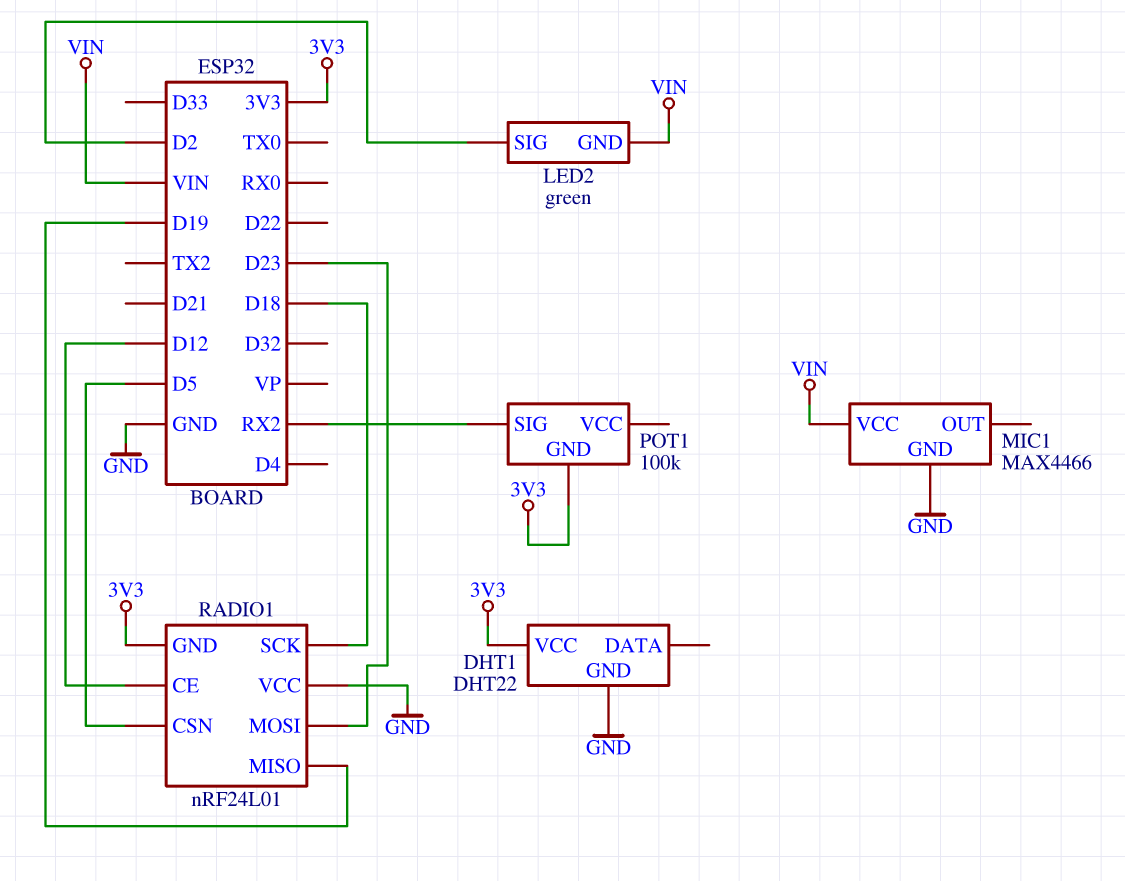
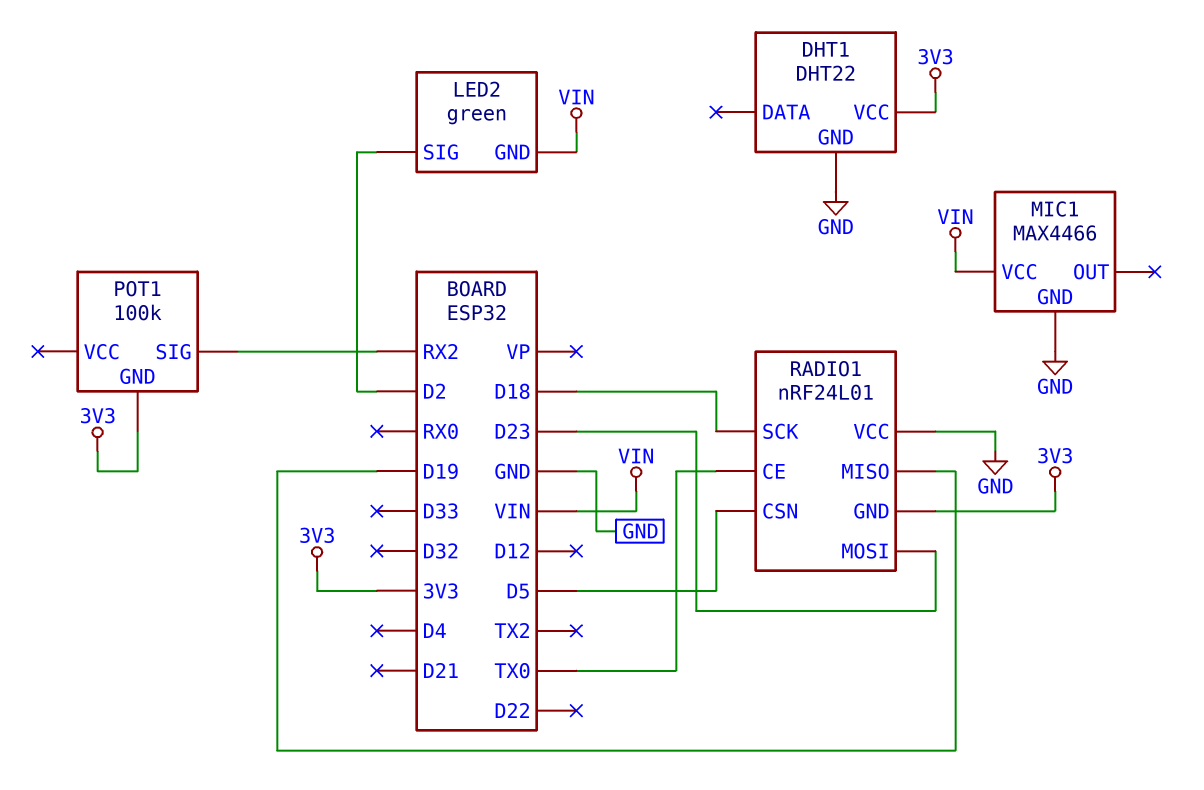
RADIO1 pin CE: D12 -> TX0

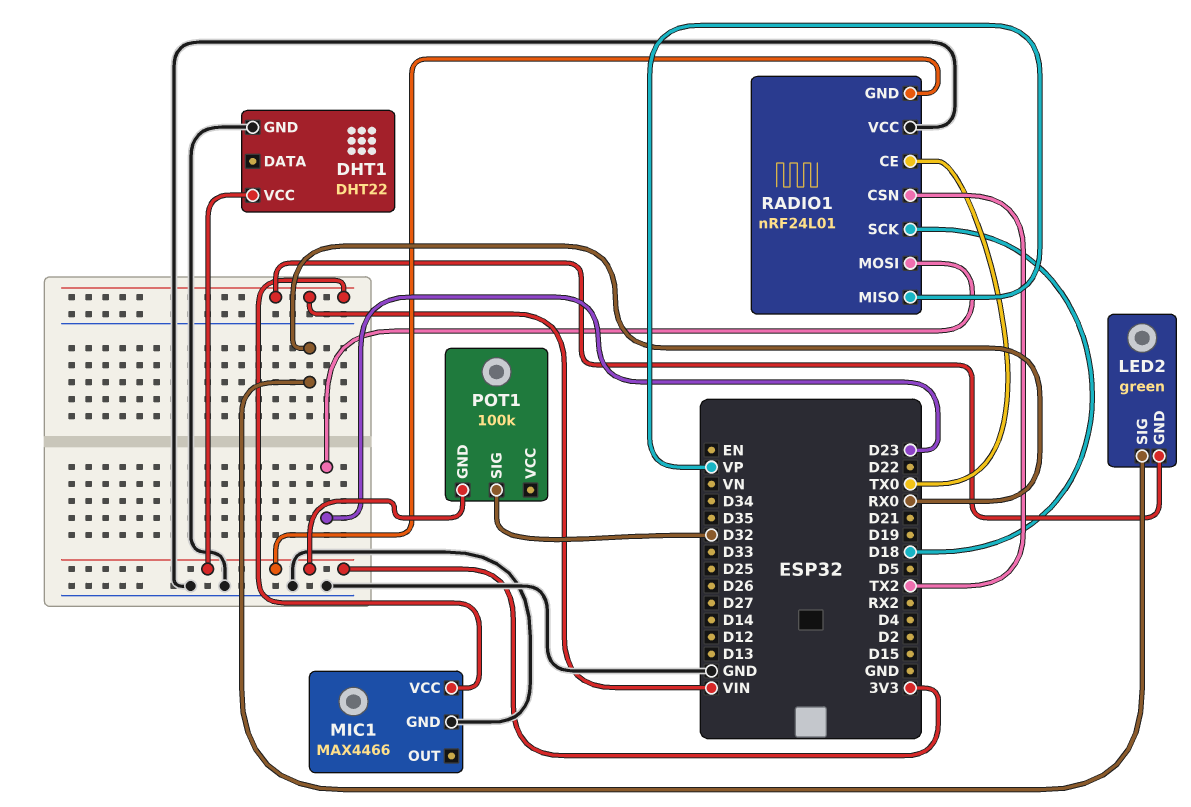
LED2 pin SIG: D2 -> RX0
POT1 pin SIG: RX2 -> D32
RADIO1 pin CSN: D5 -> TX2
RADIO1 pin MISO: D19 -> VP

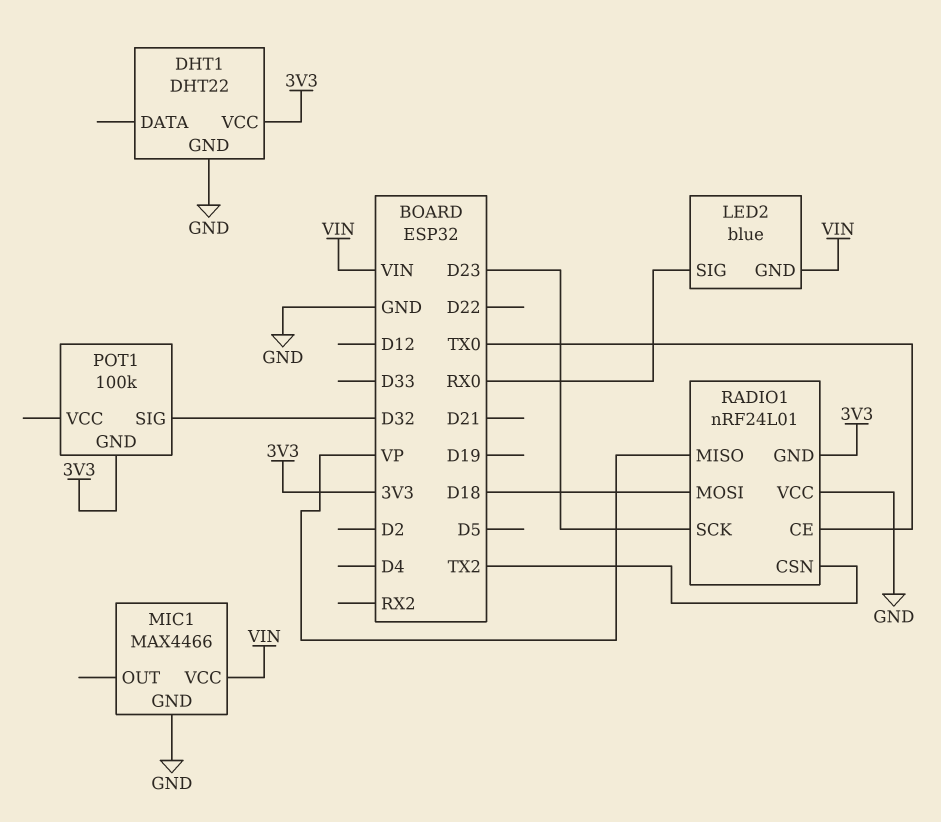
LED2: green -> blue
RADIO1 pin MOSI: D23 -> D18
RADIO1 pin SCK: D18 -> D23

